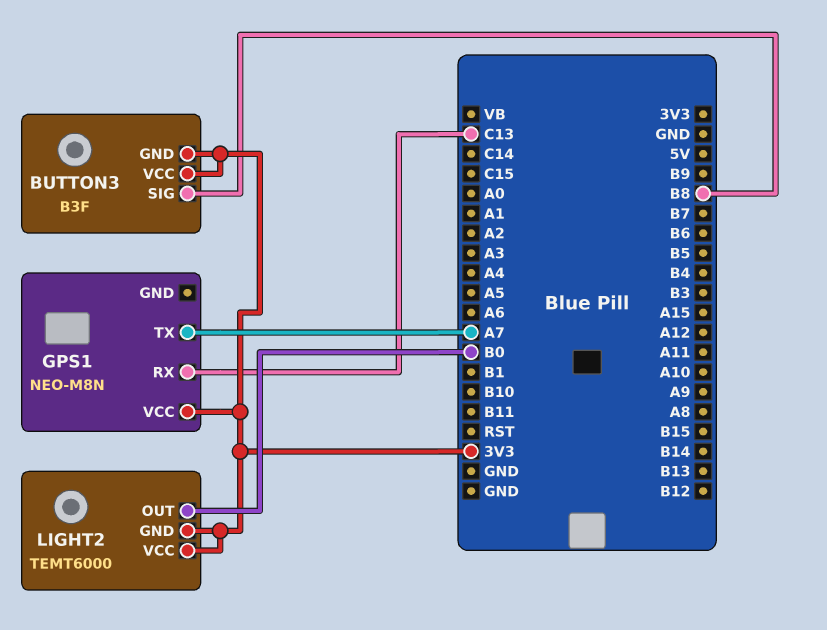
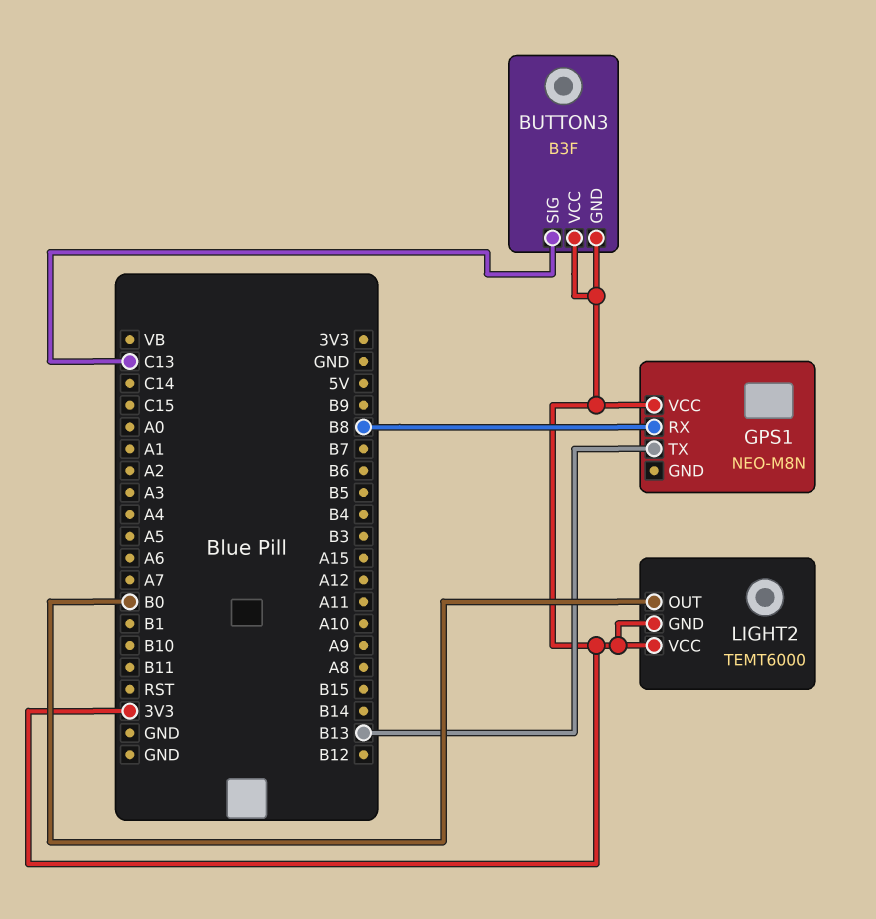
BUTTON3 pin SIG: B8 -> C13
GPS1 pin RX: C13 -> B8
GPS1 pin TX: A7 -> B13

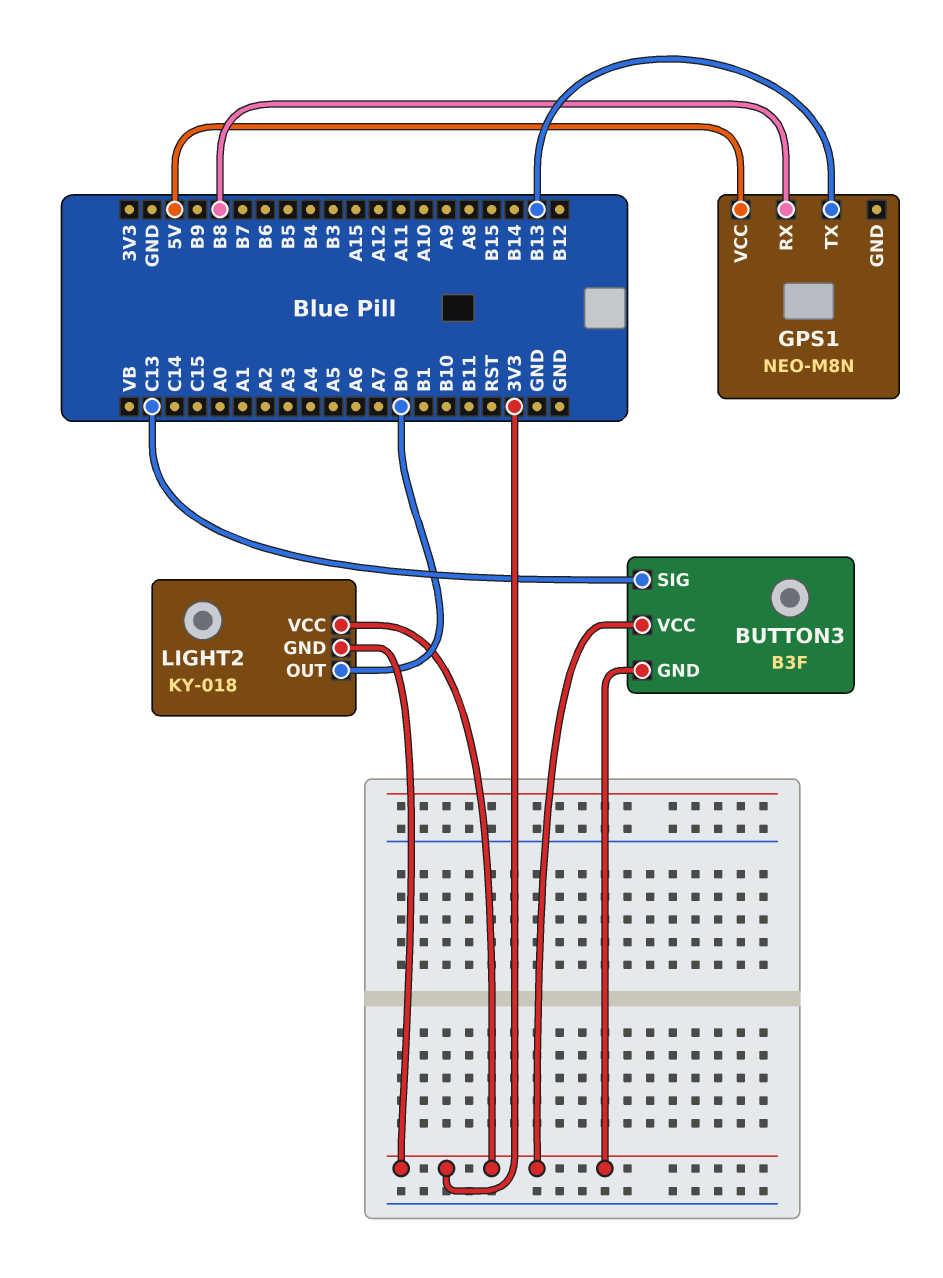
GPS1 pin VCC: 3V3 -> 5V
LIGHT2: TEMT6000 -> KY-018

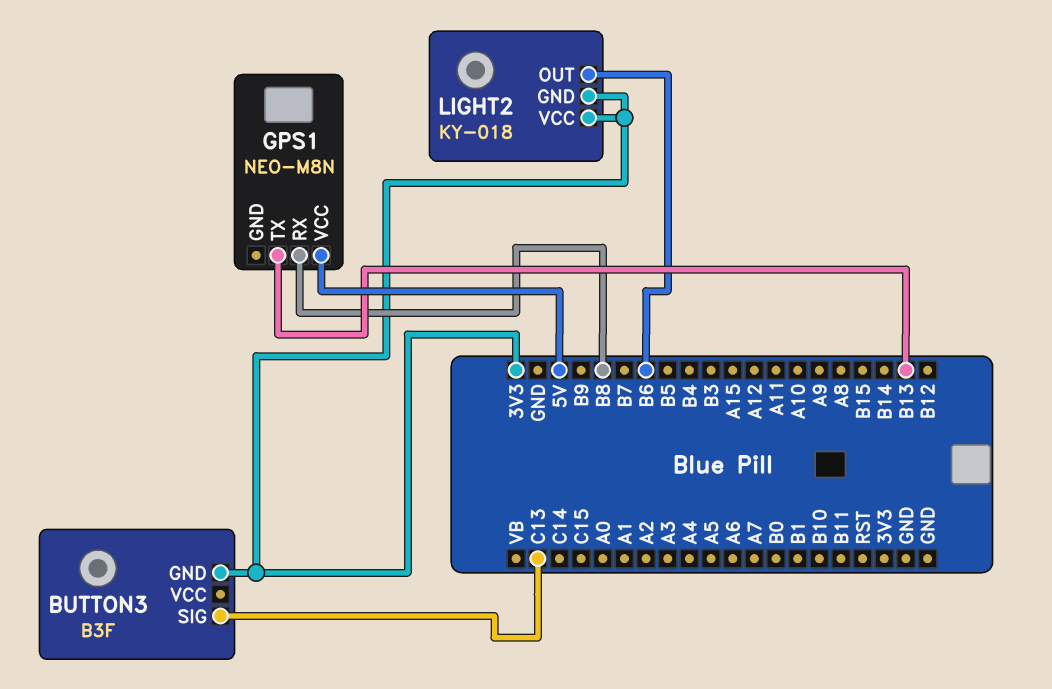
BUTTON3 pin VCC: 3V3 -> none
LIGHT2 pin OUT: B0 -> B6

